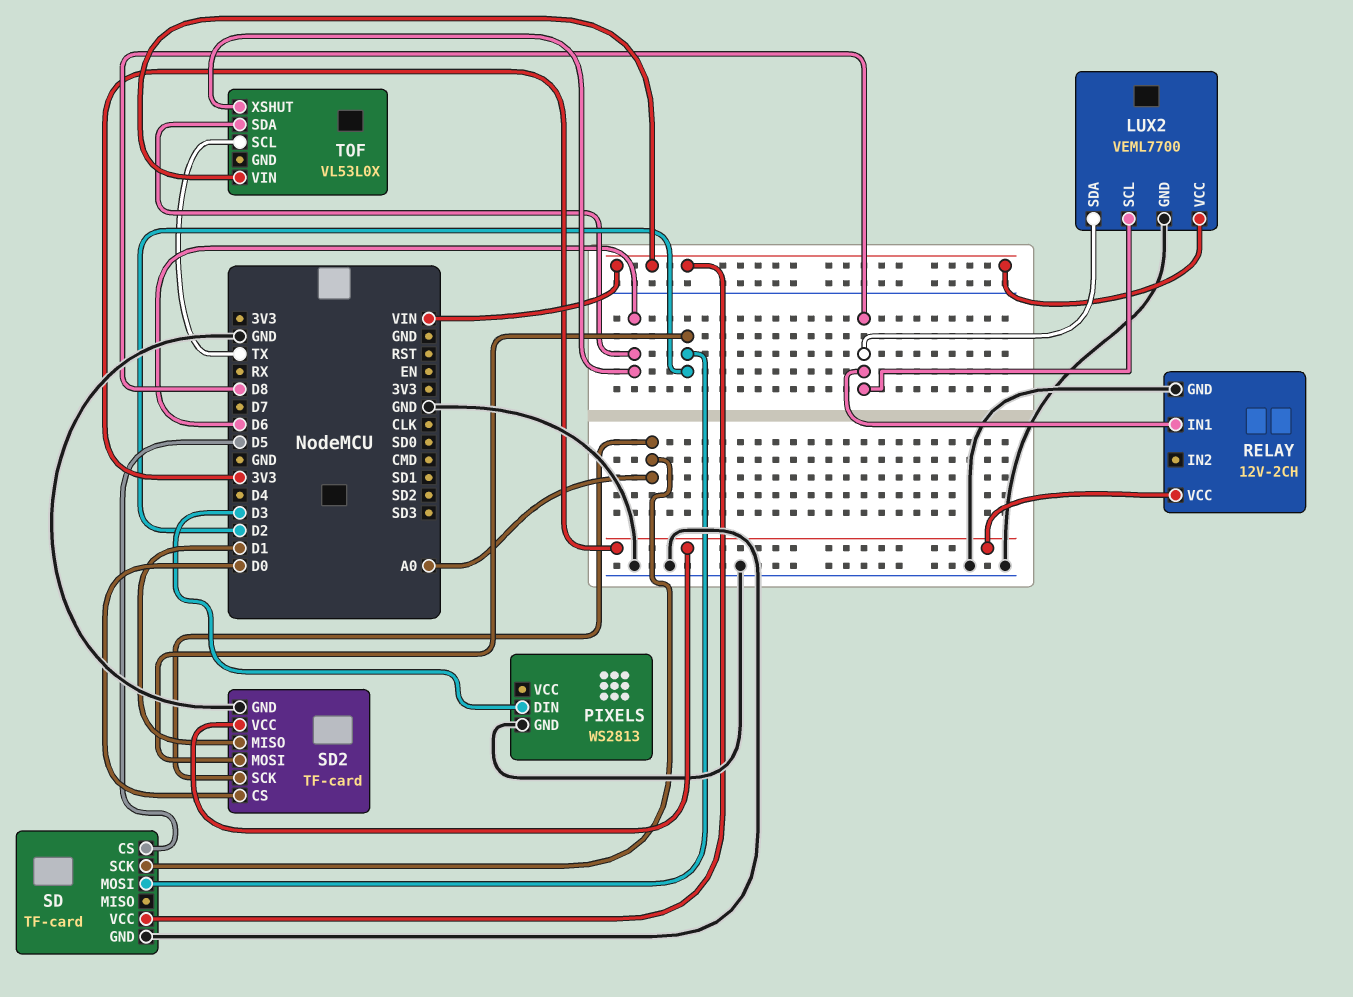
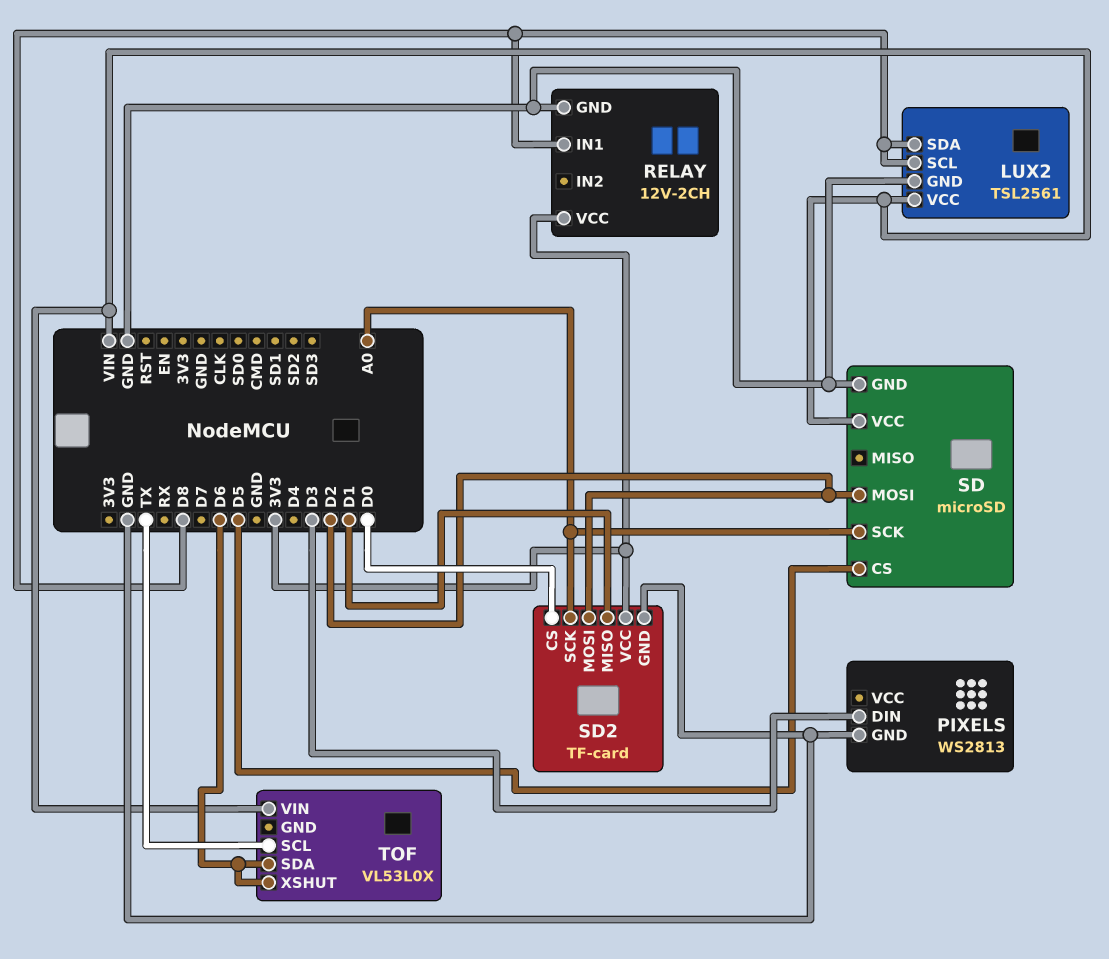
LUX2: VEML7700 -> TSL2561
SD: TF-card -> microSD

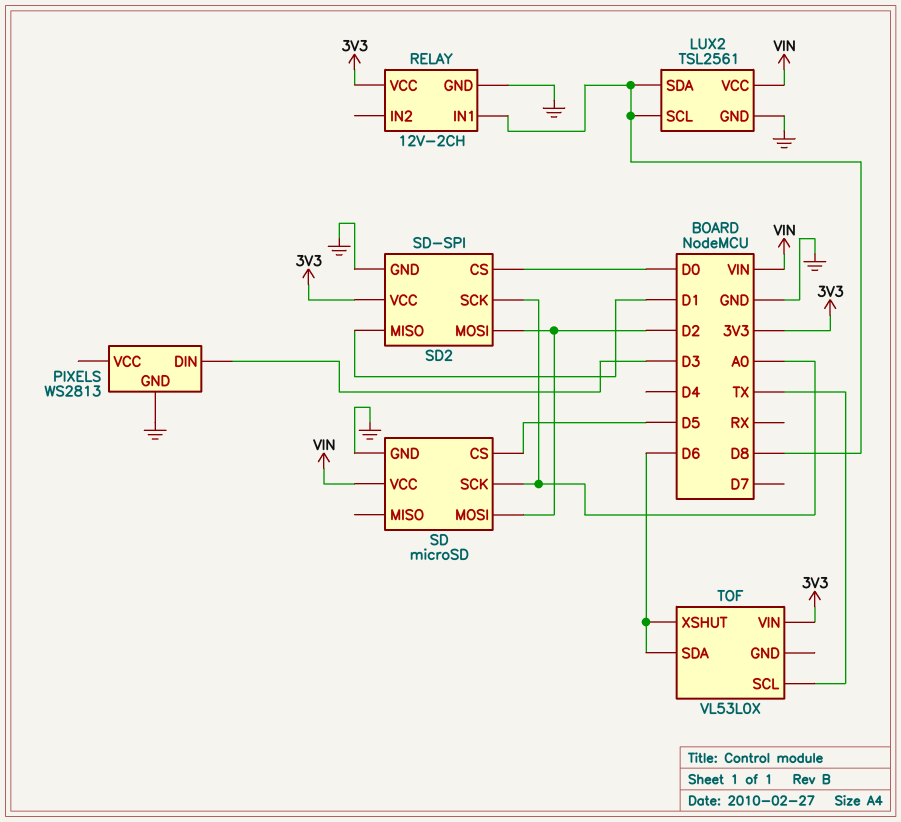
SD2: TF-card -> SD-SPI
TOF pin VIN: VIN -> 3V3

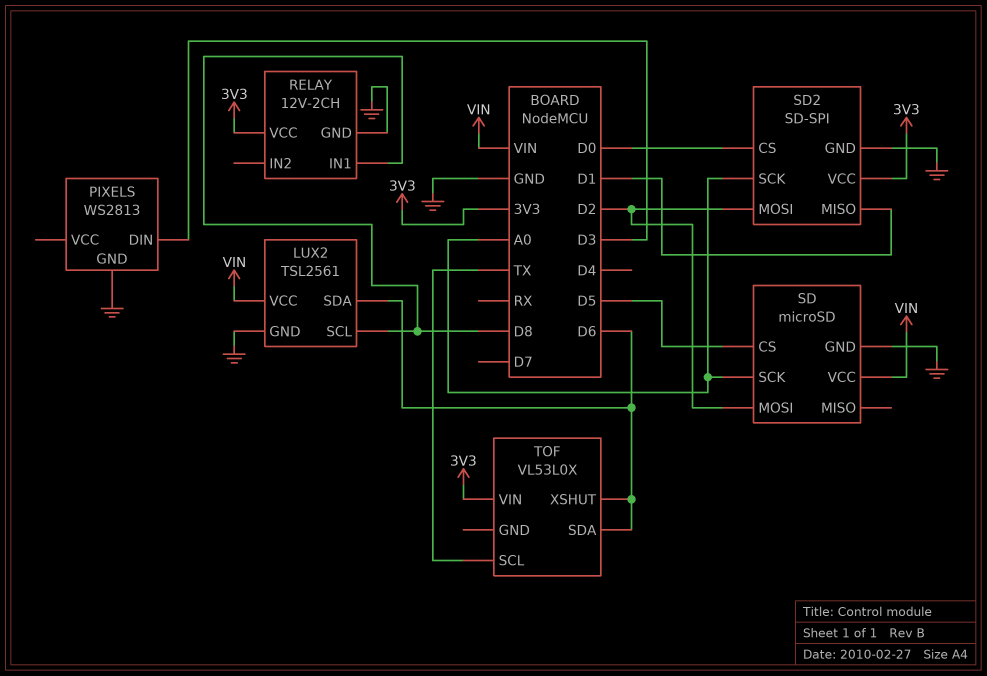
LUX2 pin SDA: D8 -> D6

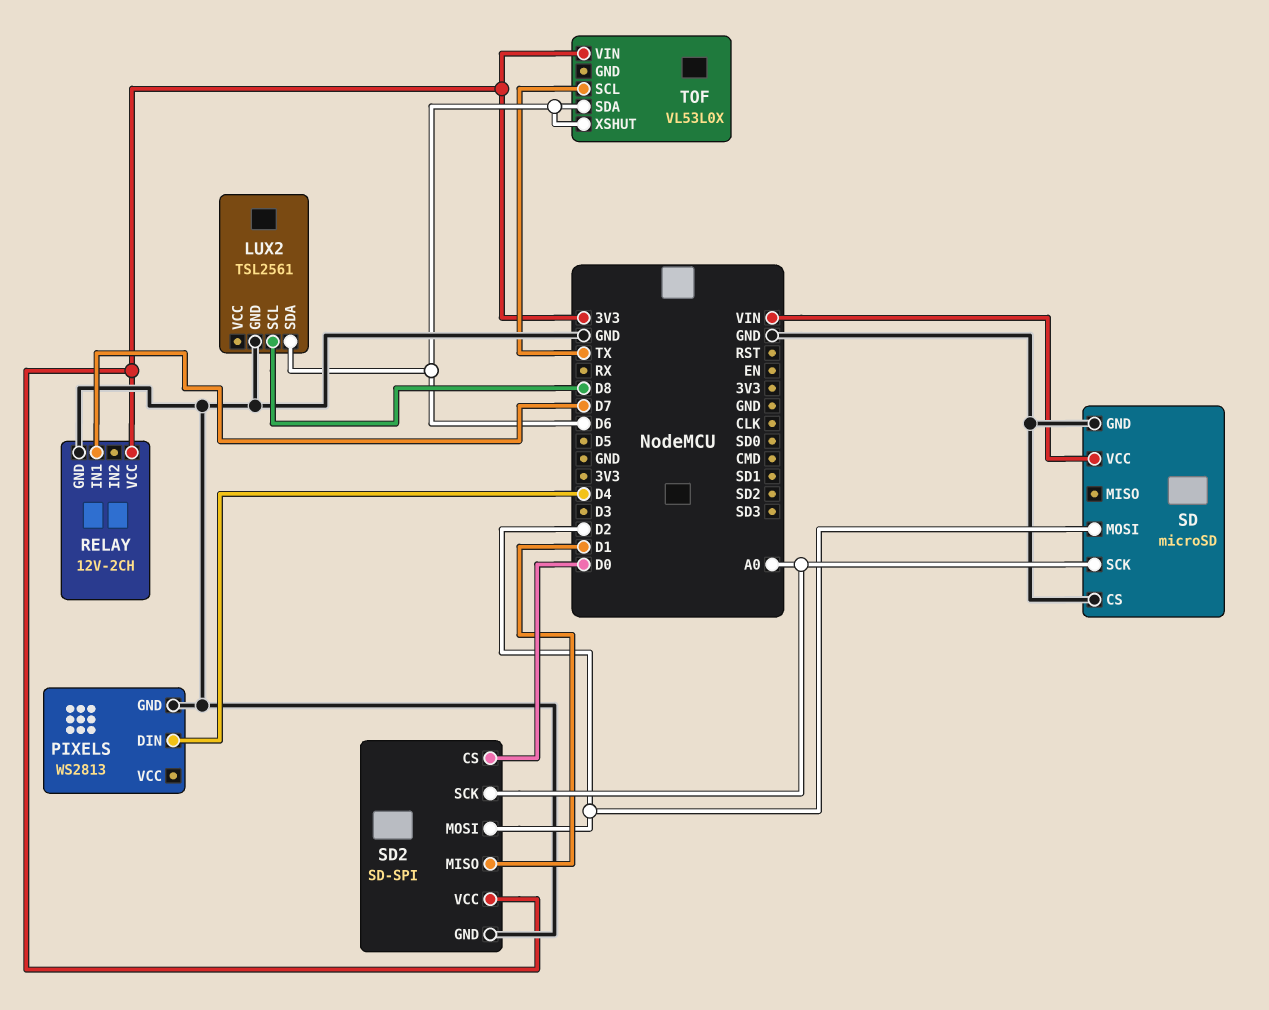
LUX2 pin VCC: VIN -> none
PIXELS pin DIN: D3 -> D4
RELAY pin IN1: D8 -> D7
SD pin CS: D5 -> GND

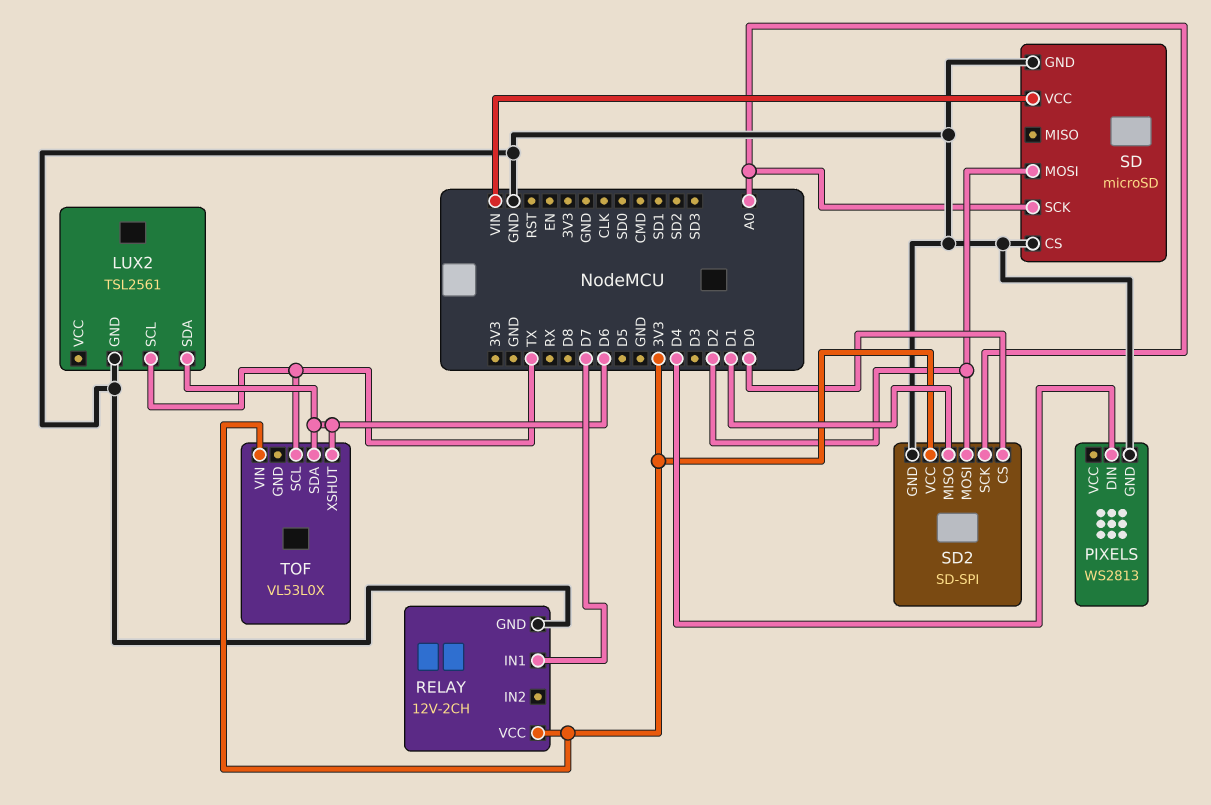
LUX2 pin SCL: D8 -> TX

